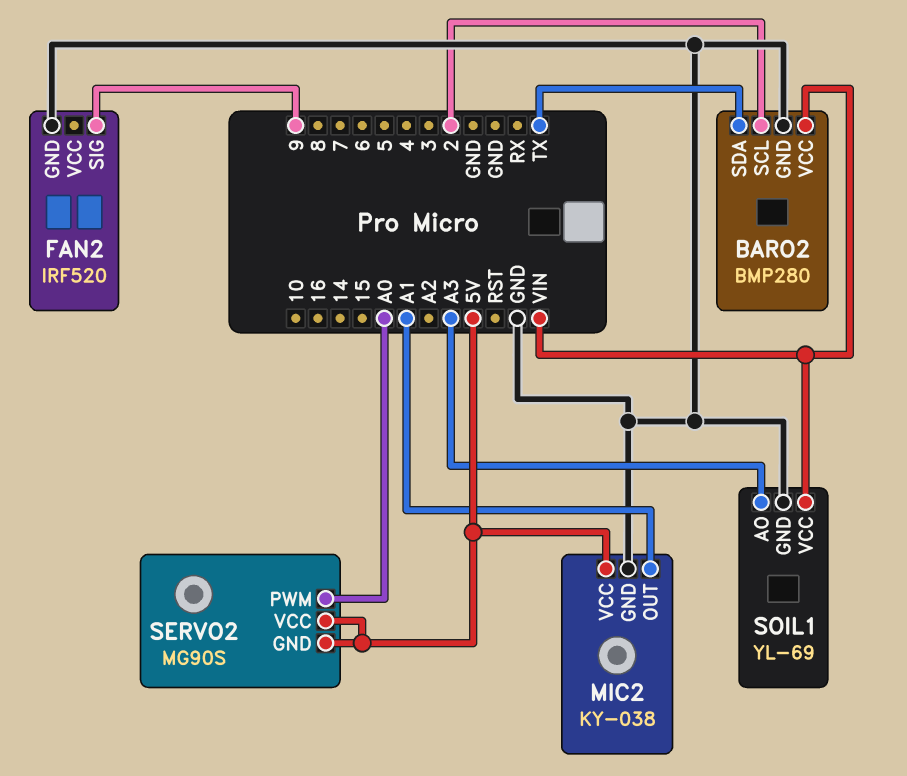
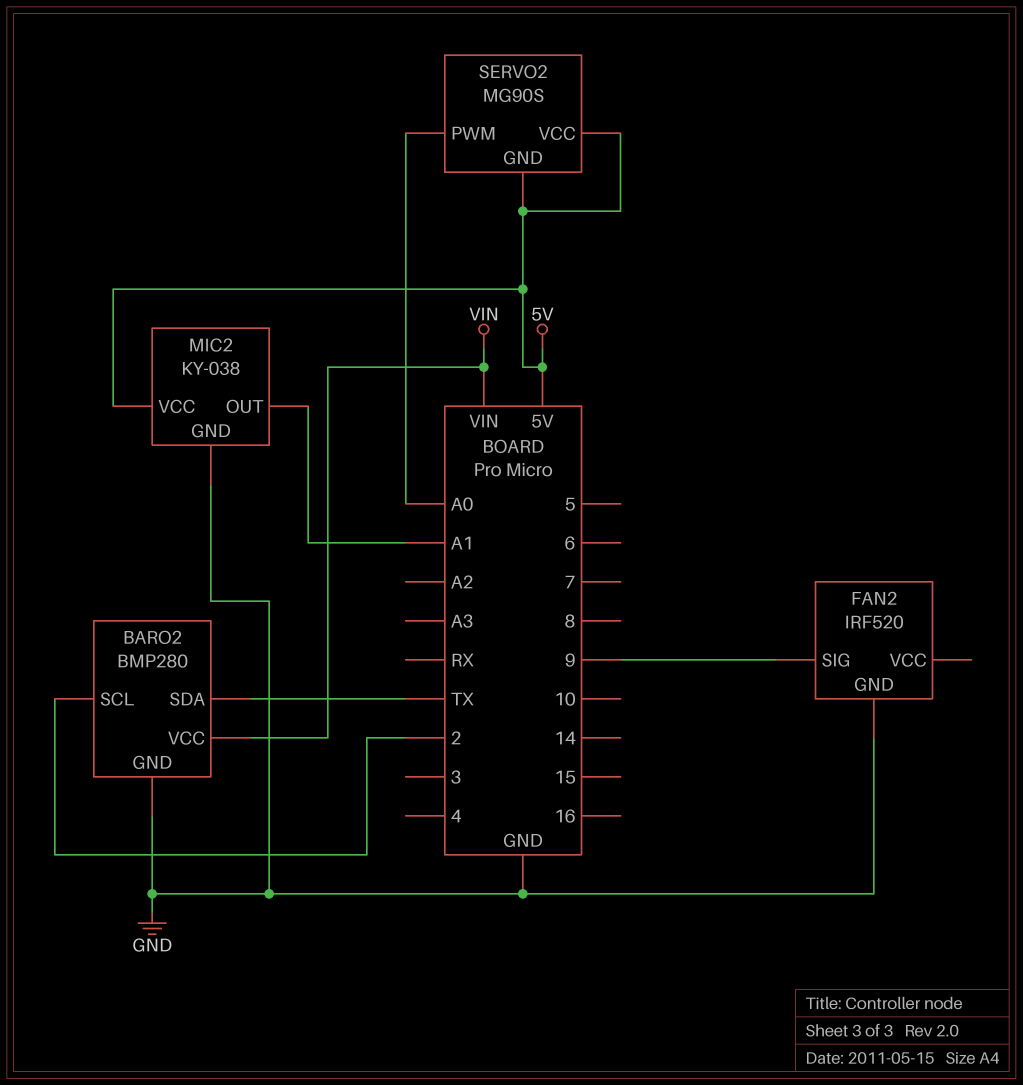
SOIL1: YL-69 -> none
SOIL1 pin AO: A3 -> none
SOIL1 pin GND: GND -> none
SOIL1 pin VCC: VIN -> none

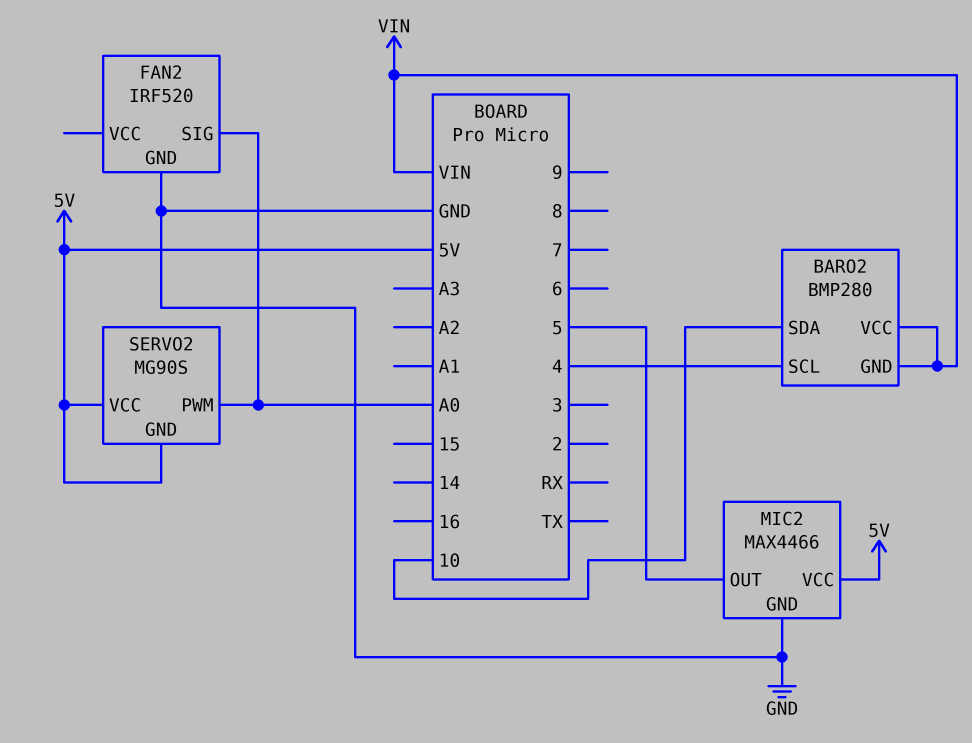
BARO2 pin GND: GND -> VIN
BARO2 pin SCL: 2 -> 4
BARO2 pin SDA: TX -> 10
FAN2 pin SIG: 9 -> A0
MIC2: KY-038 -> MAX4466
MIC2 pin OUT: A1 -> 5

